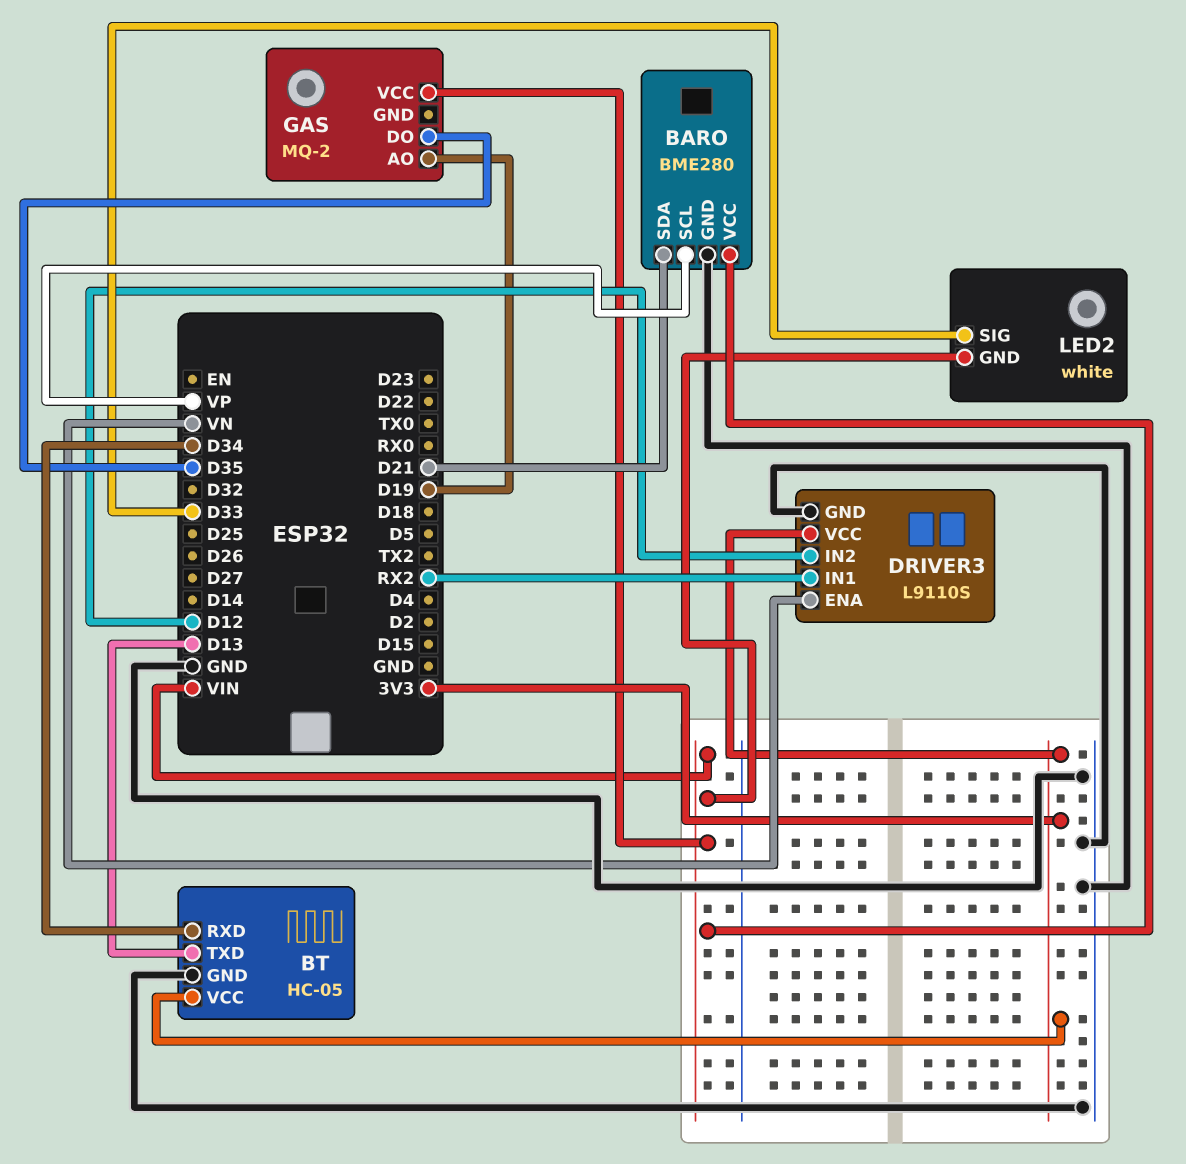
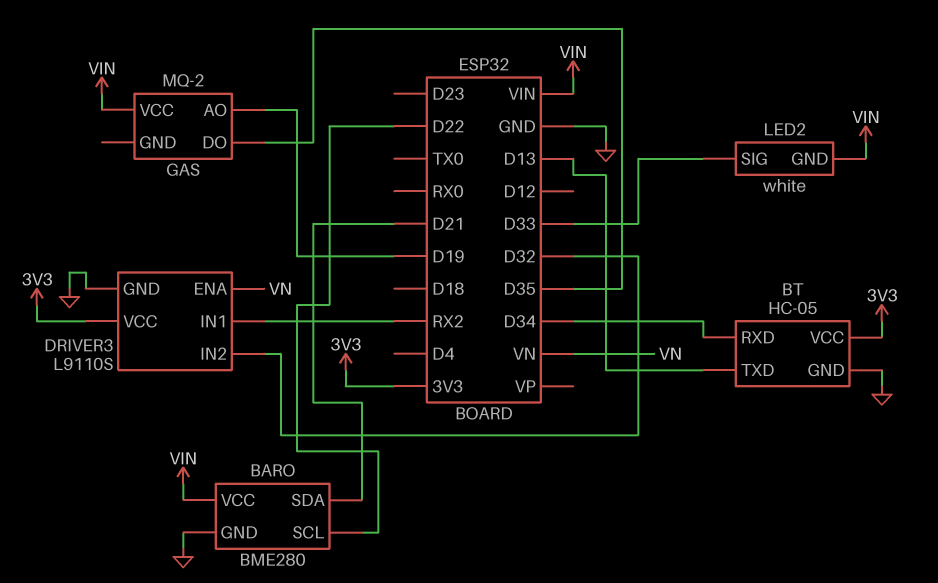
BARO pin SCL: VP -> D22
DRIVER3 pin IN2: D12 -> D32

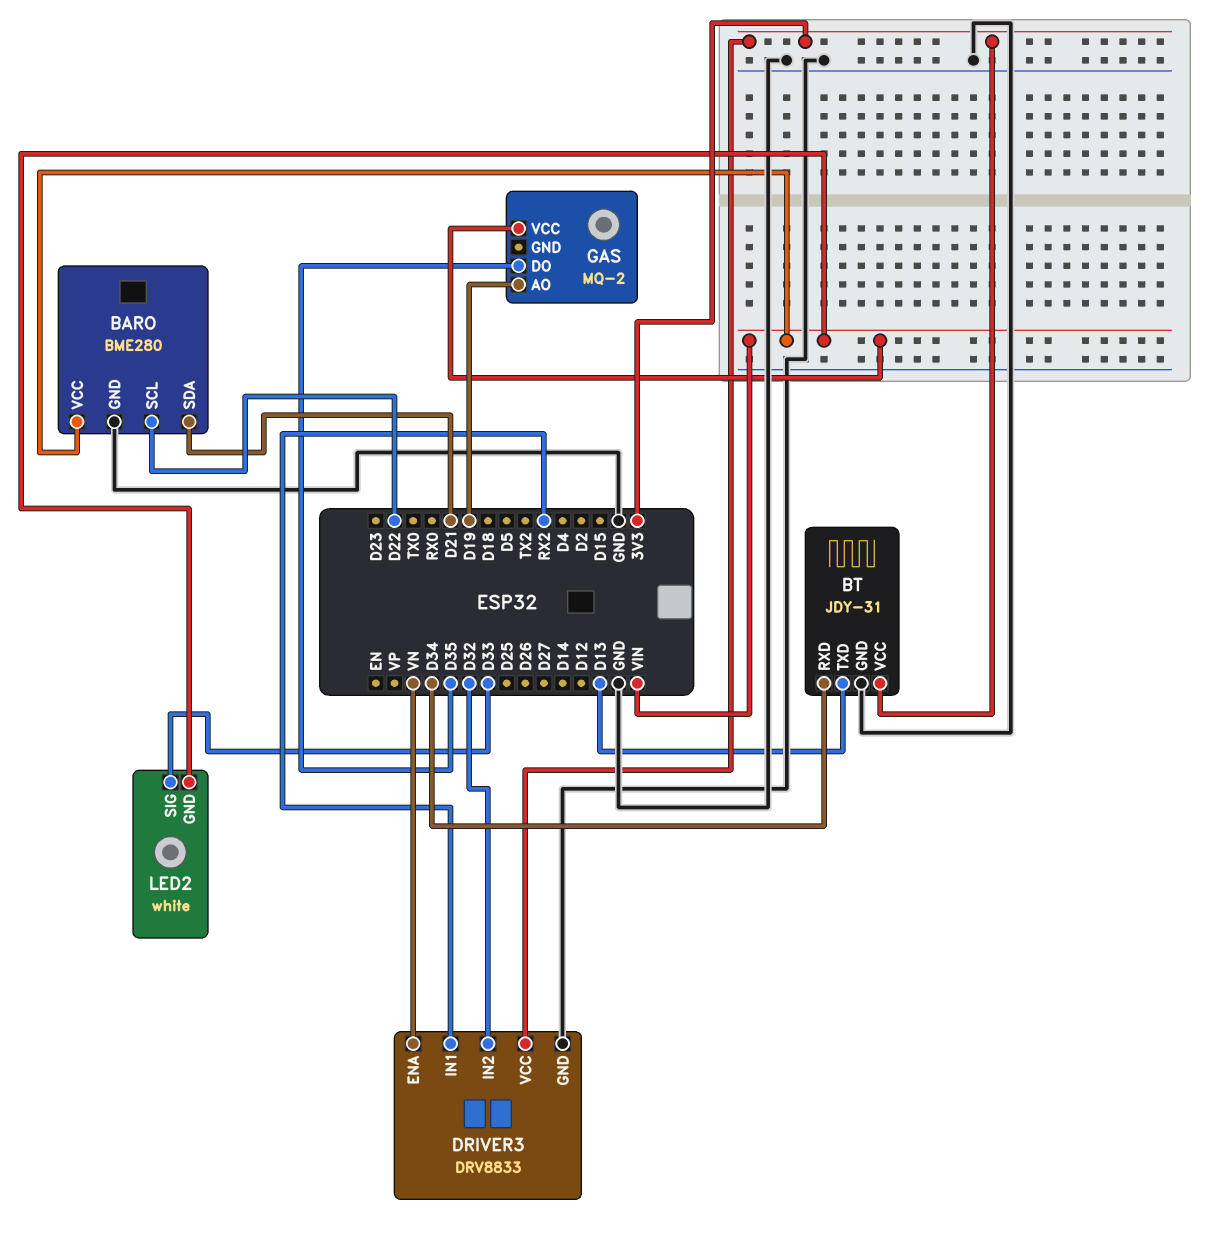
BT: HC-05 -> JDY-31
DRIVER3: L9110S -> DRV8833

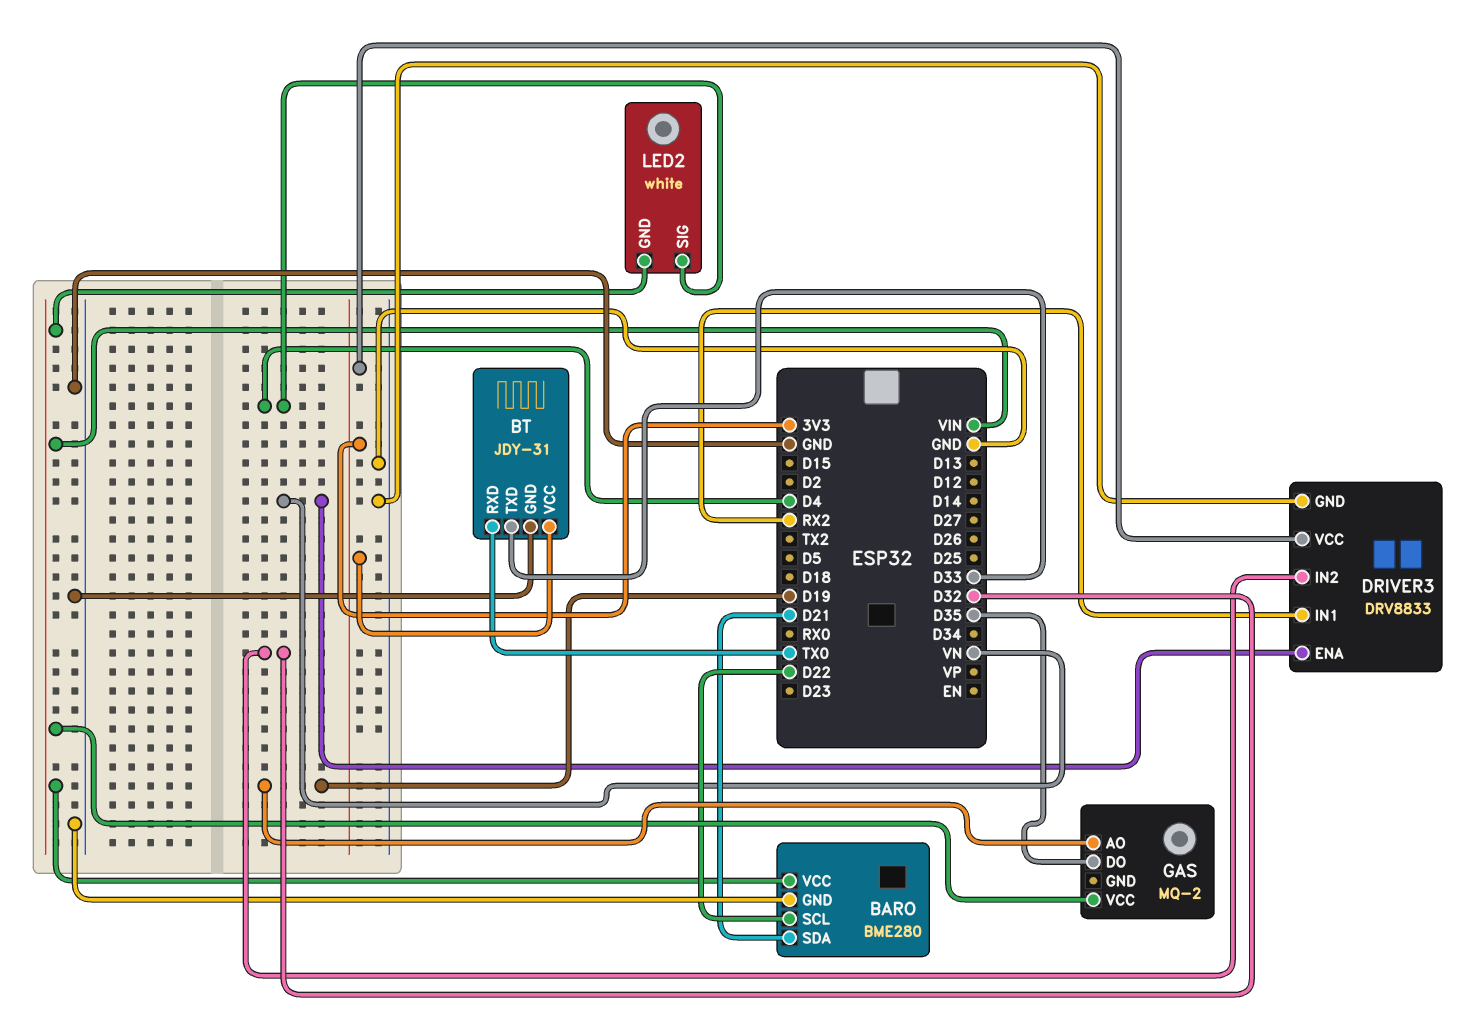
BT pin RXD: D34 -> TX0
BT pin TXD: D13 -> D33
LED2 pin SIG: D33 -> D4

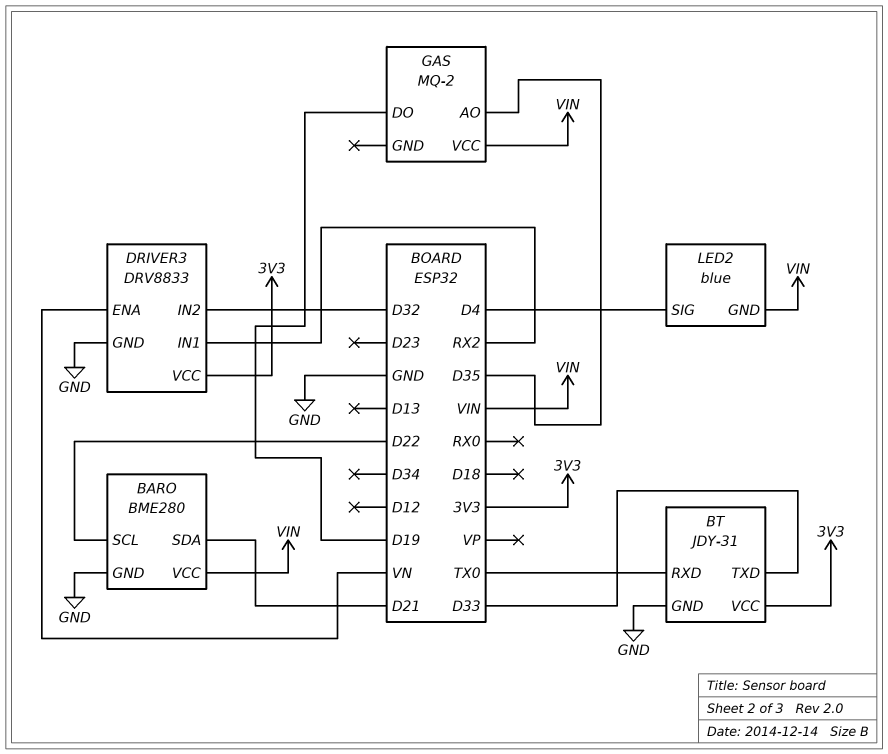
GAS pin AO: D19 -> D35
GAS pin DO: D35 -> D19
LED2: white -> blue

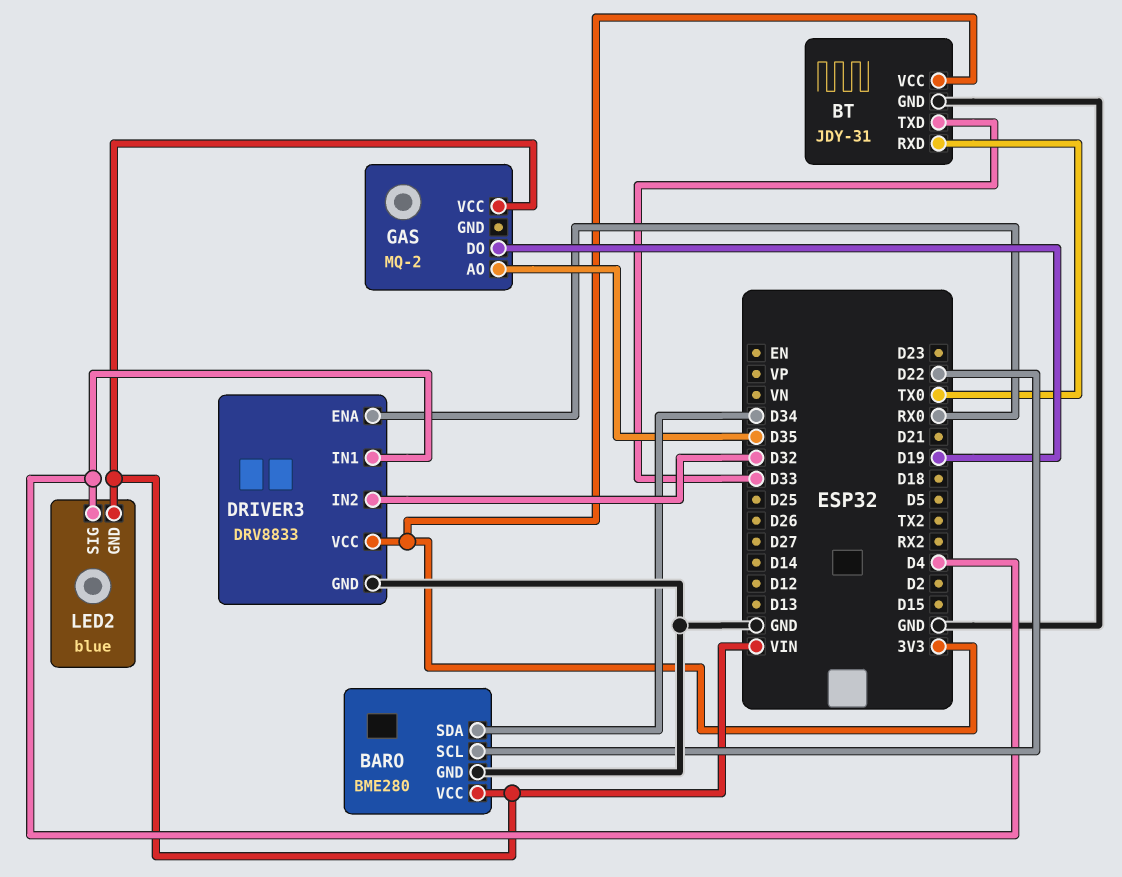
BARO pin SDA: D21 -> D34
DRIVER3 pin ENA: VN -> RX0
DRIVER3 pin IN1: RX2 -> D4

